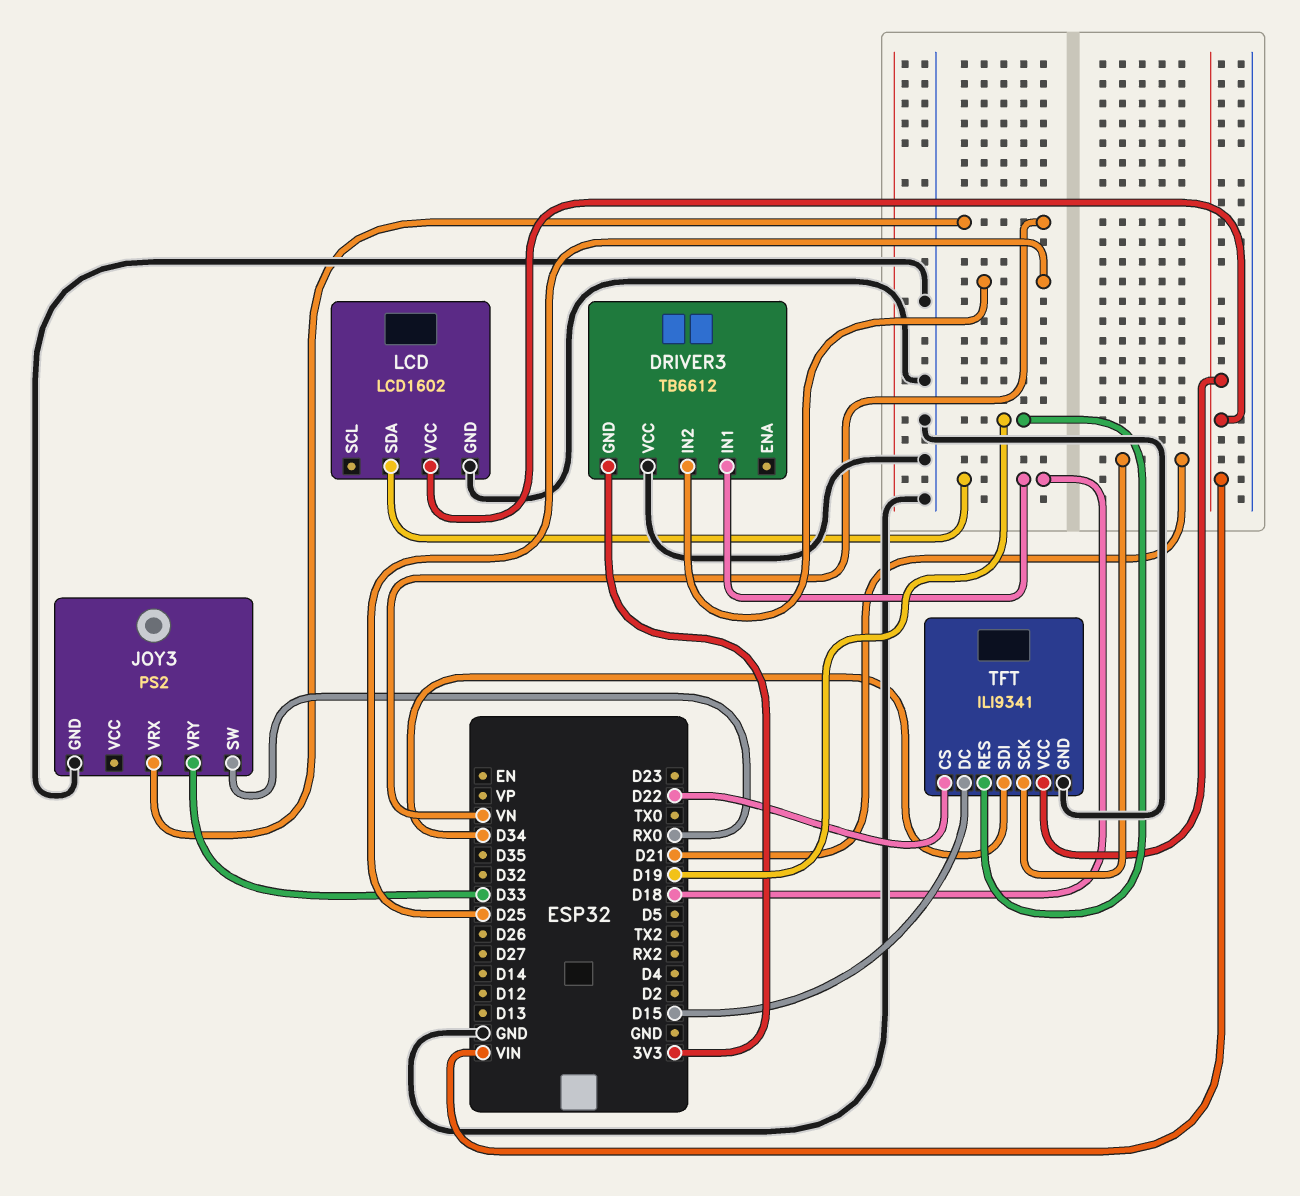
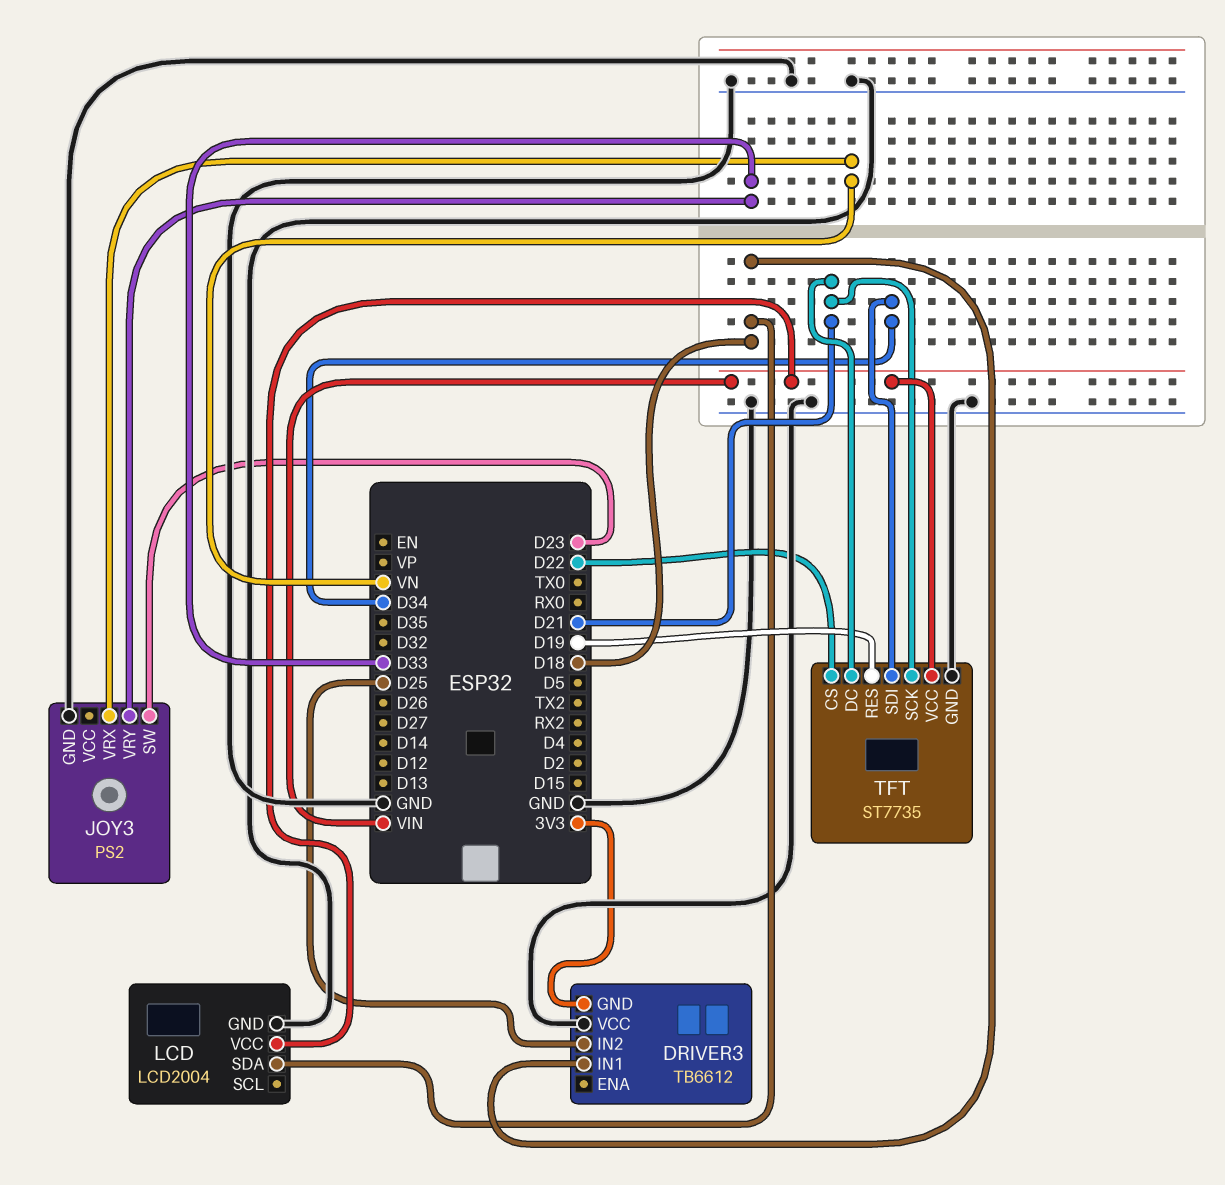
JOY3 pin SW: RX0 -> D23
LCD: LCD1602 -> LCD2004
TFT: ILI9341 -> ST7735
TFT pin DC: D15 -> D21

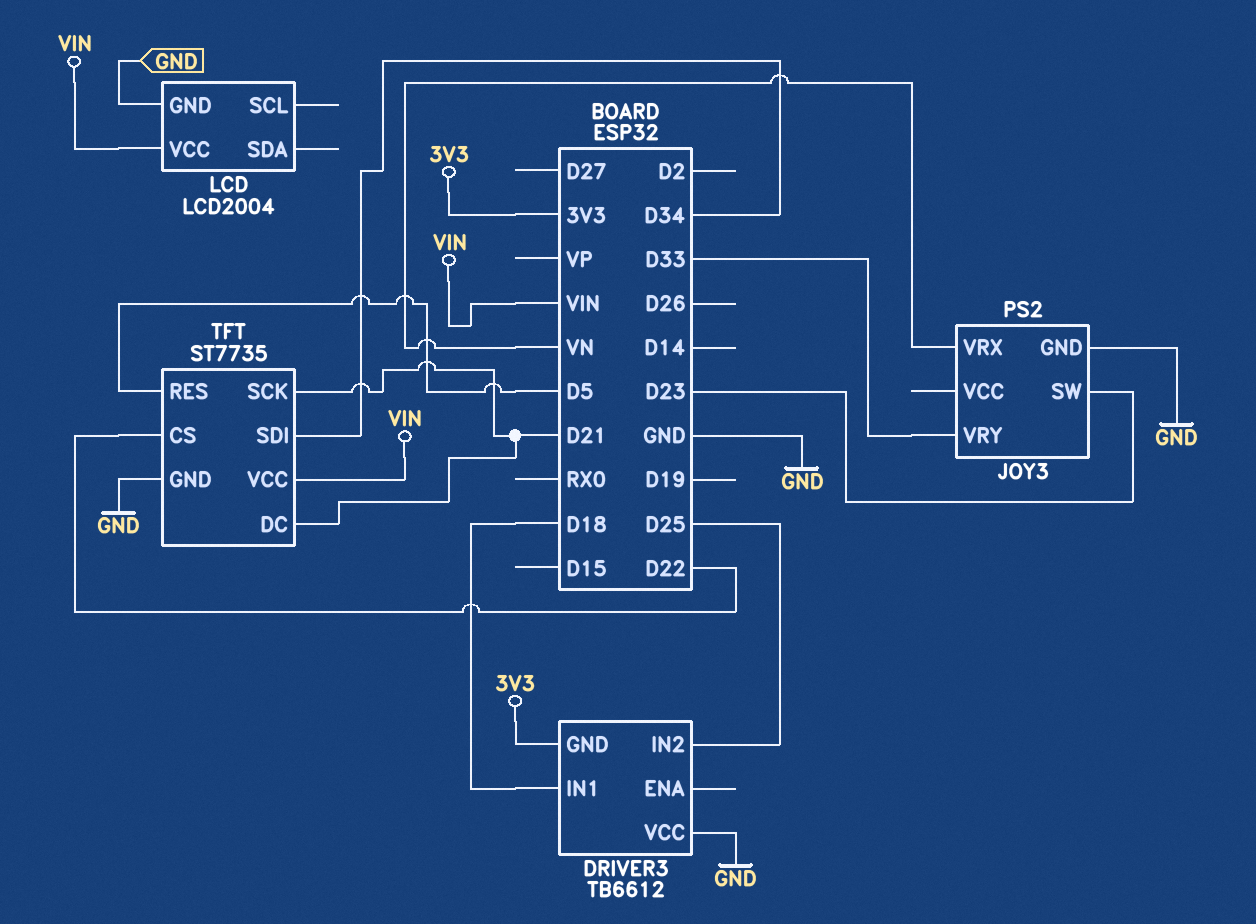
LCD pin SDA: D18 -> none
TFT pin RES: D19 -> D5

